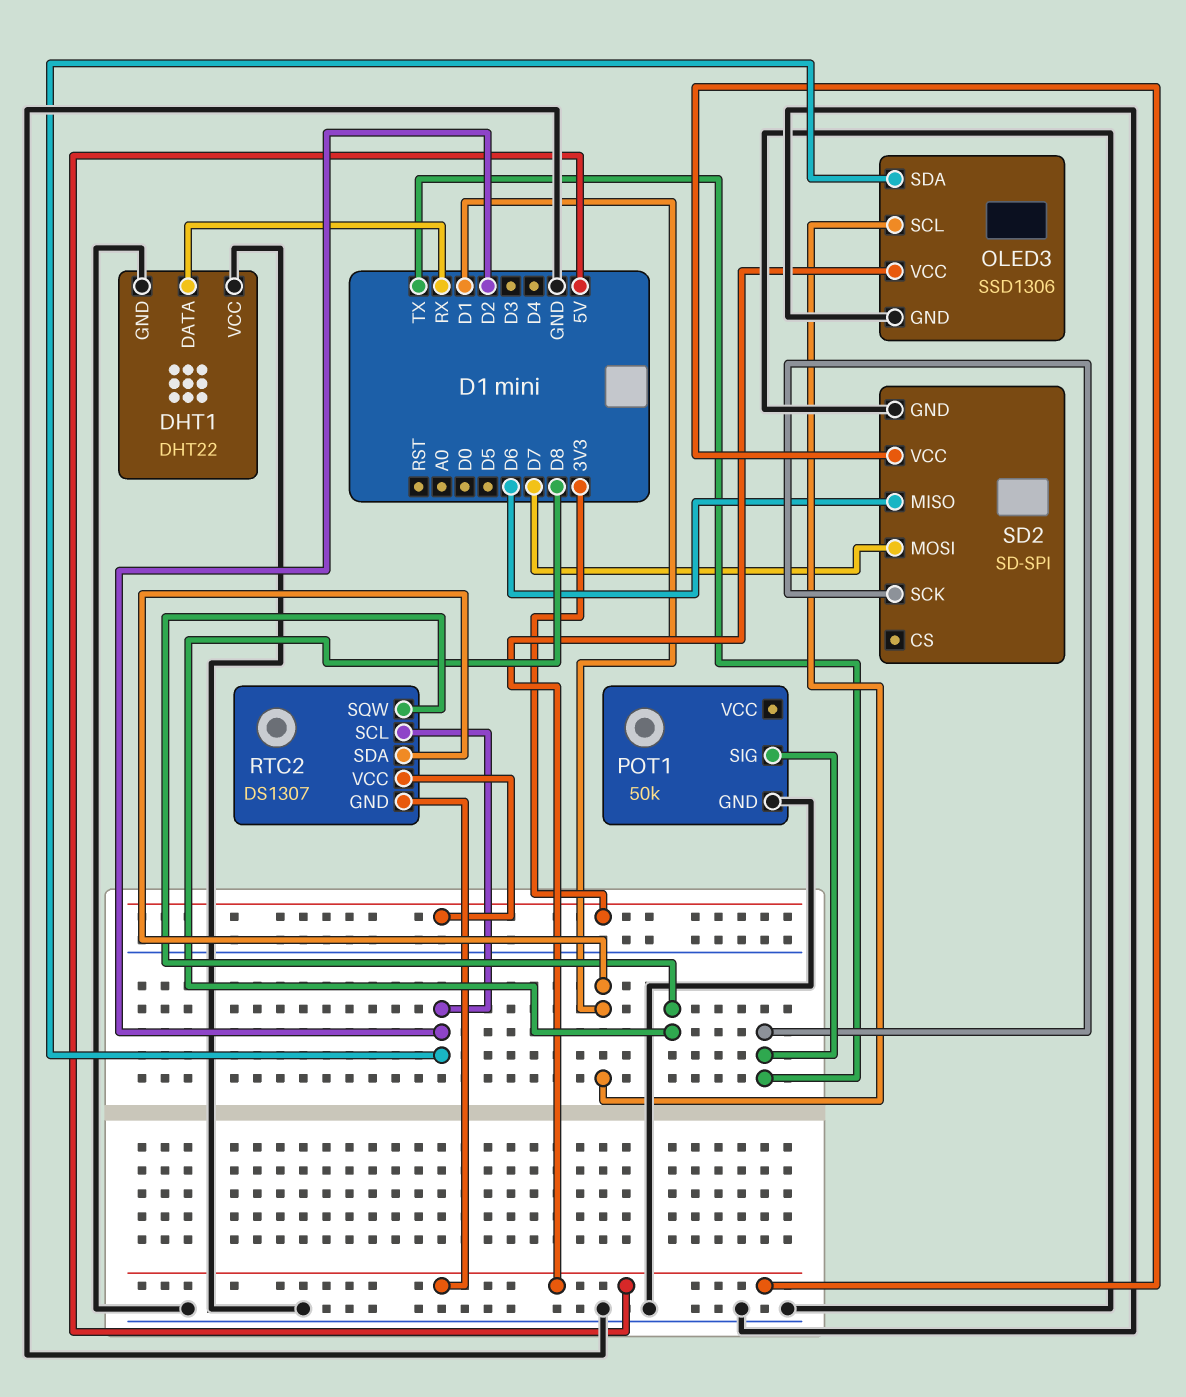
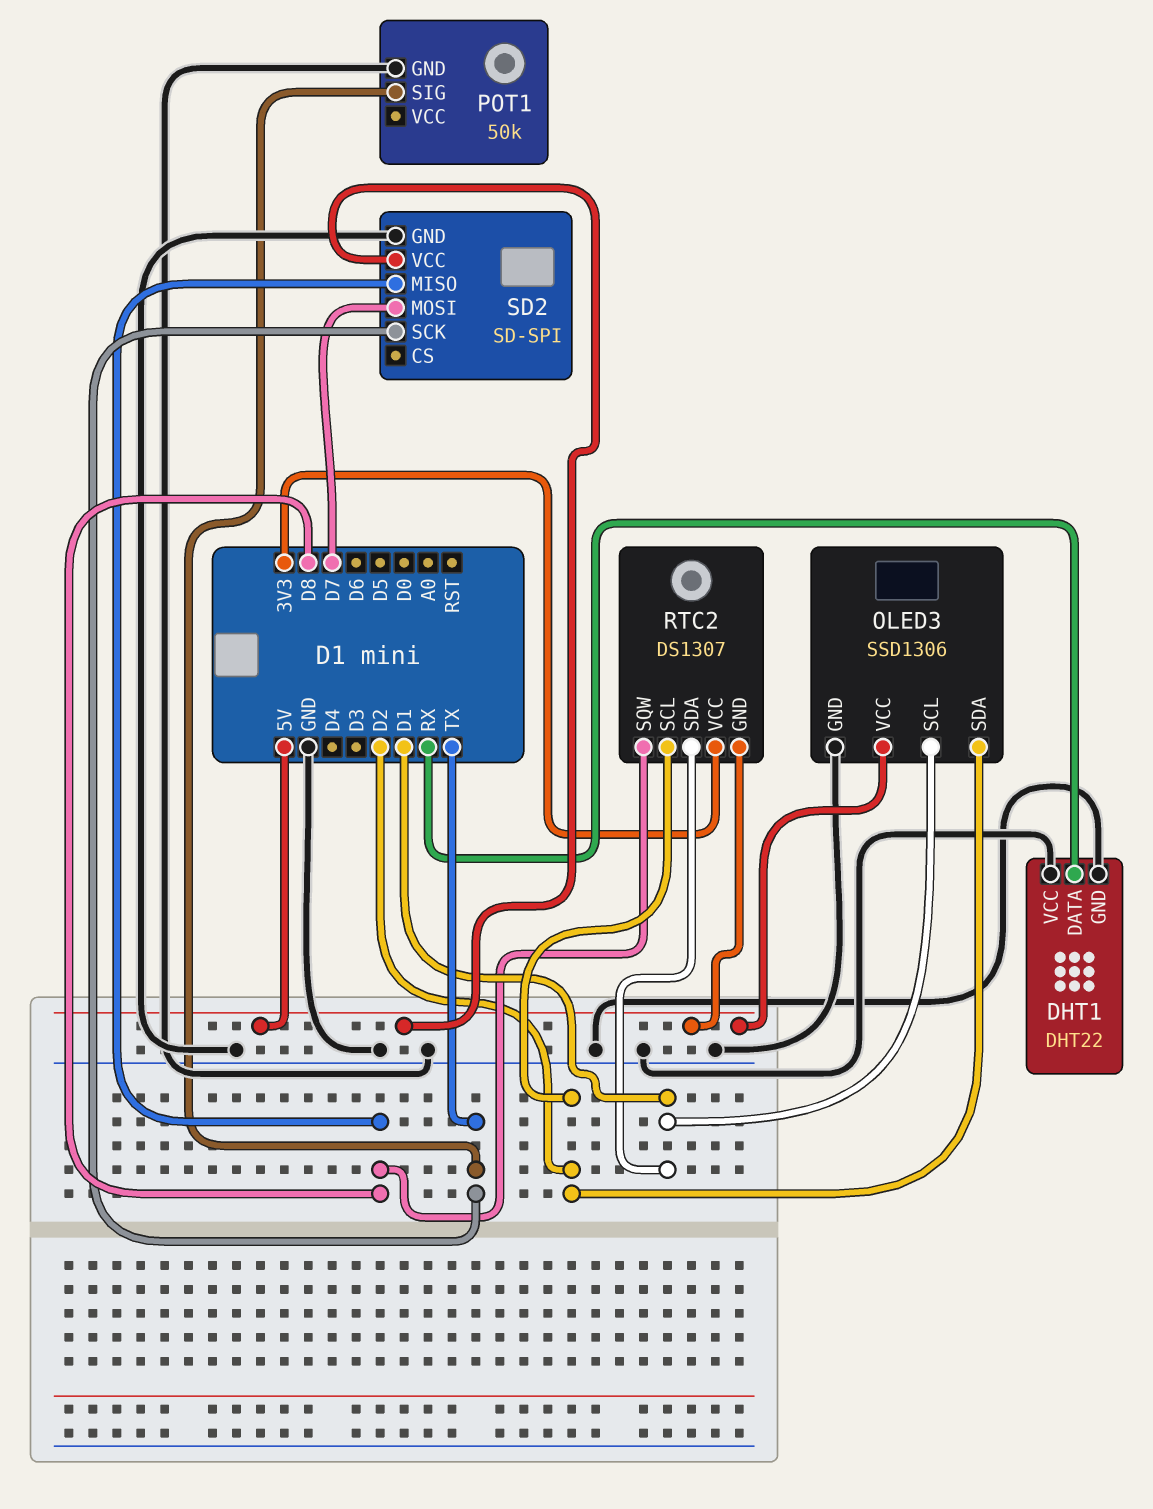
SD2 pin MISO: D6 -> D8

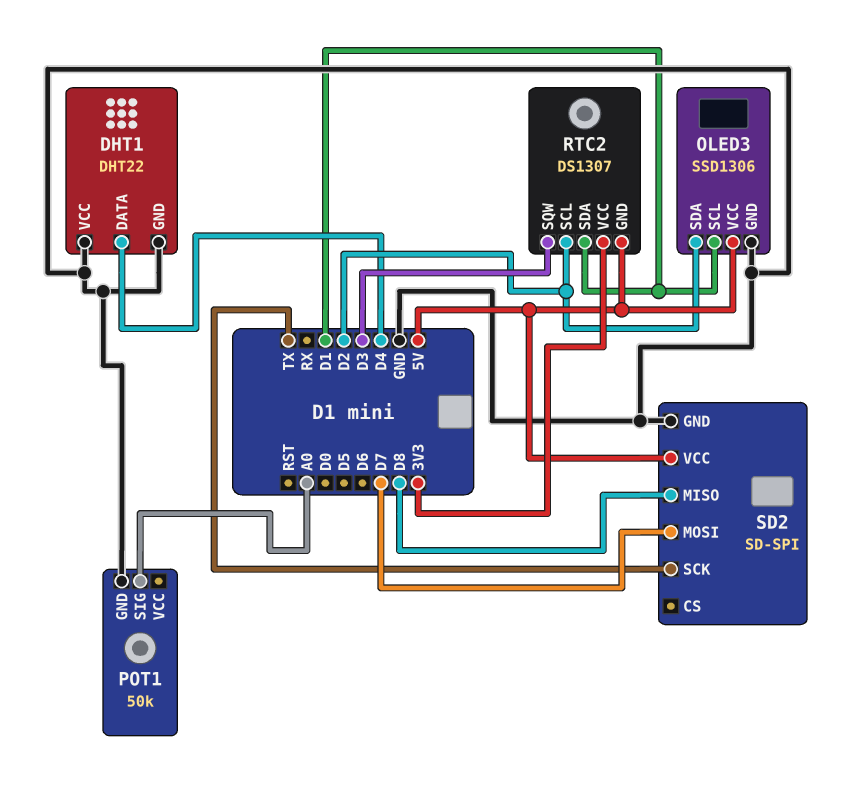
DHT1 pin DATA: RX -> D4
POT1 pin SIG: TX -> A0
RTC2 pin SQW: D8 -> D3

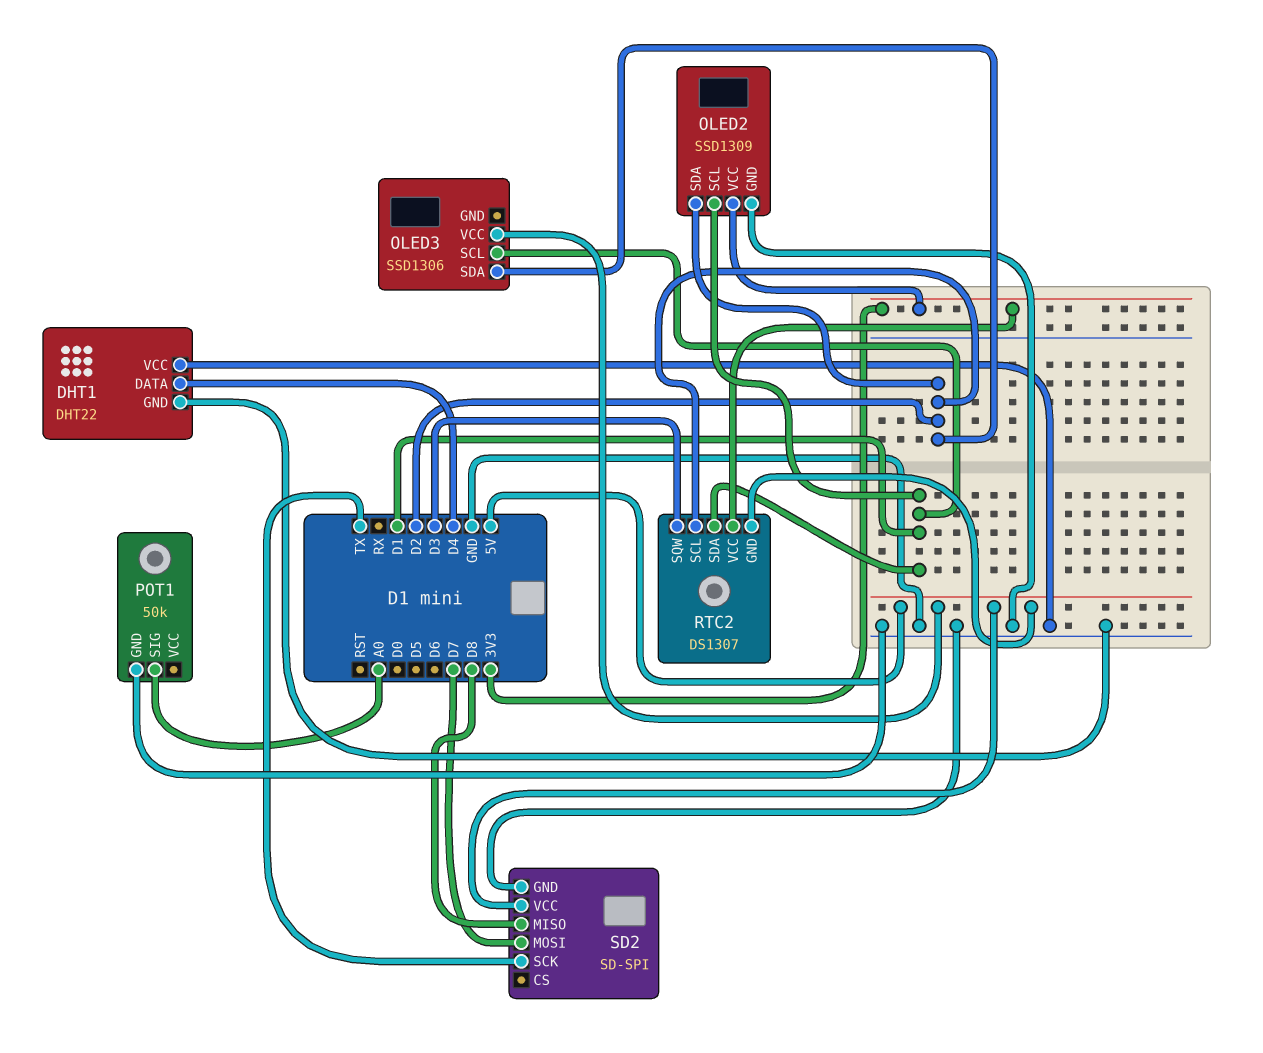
OLED2: none -> SSD1309
OLED2 pin GND: none -> GND
OLED2 pin SCL: none -> D1
OLED2 pin SDA: none -> D2
OLED2 pin VCC: none -> 3V3
OLED3 pin GND: GND -> none

